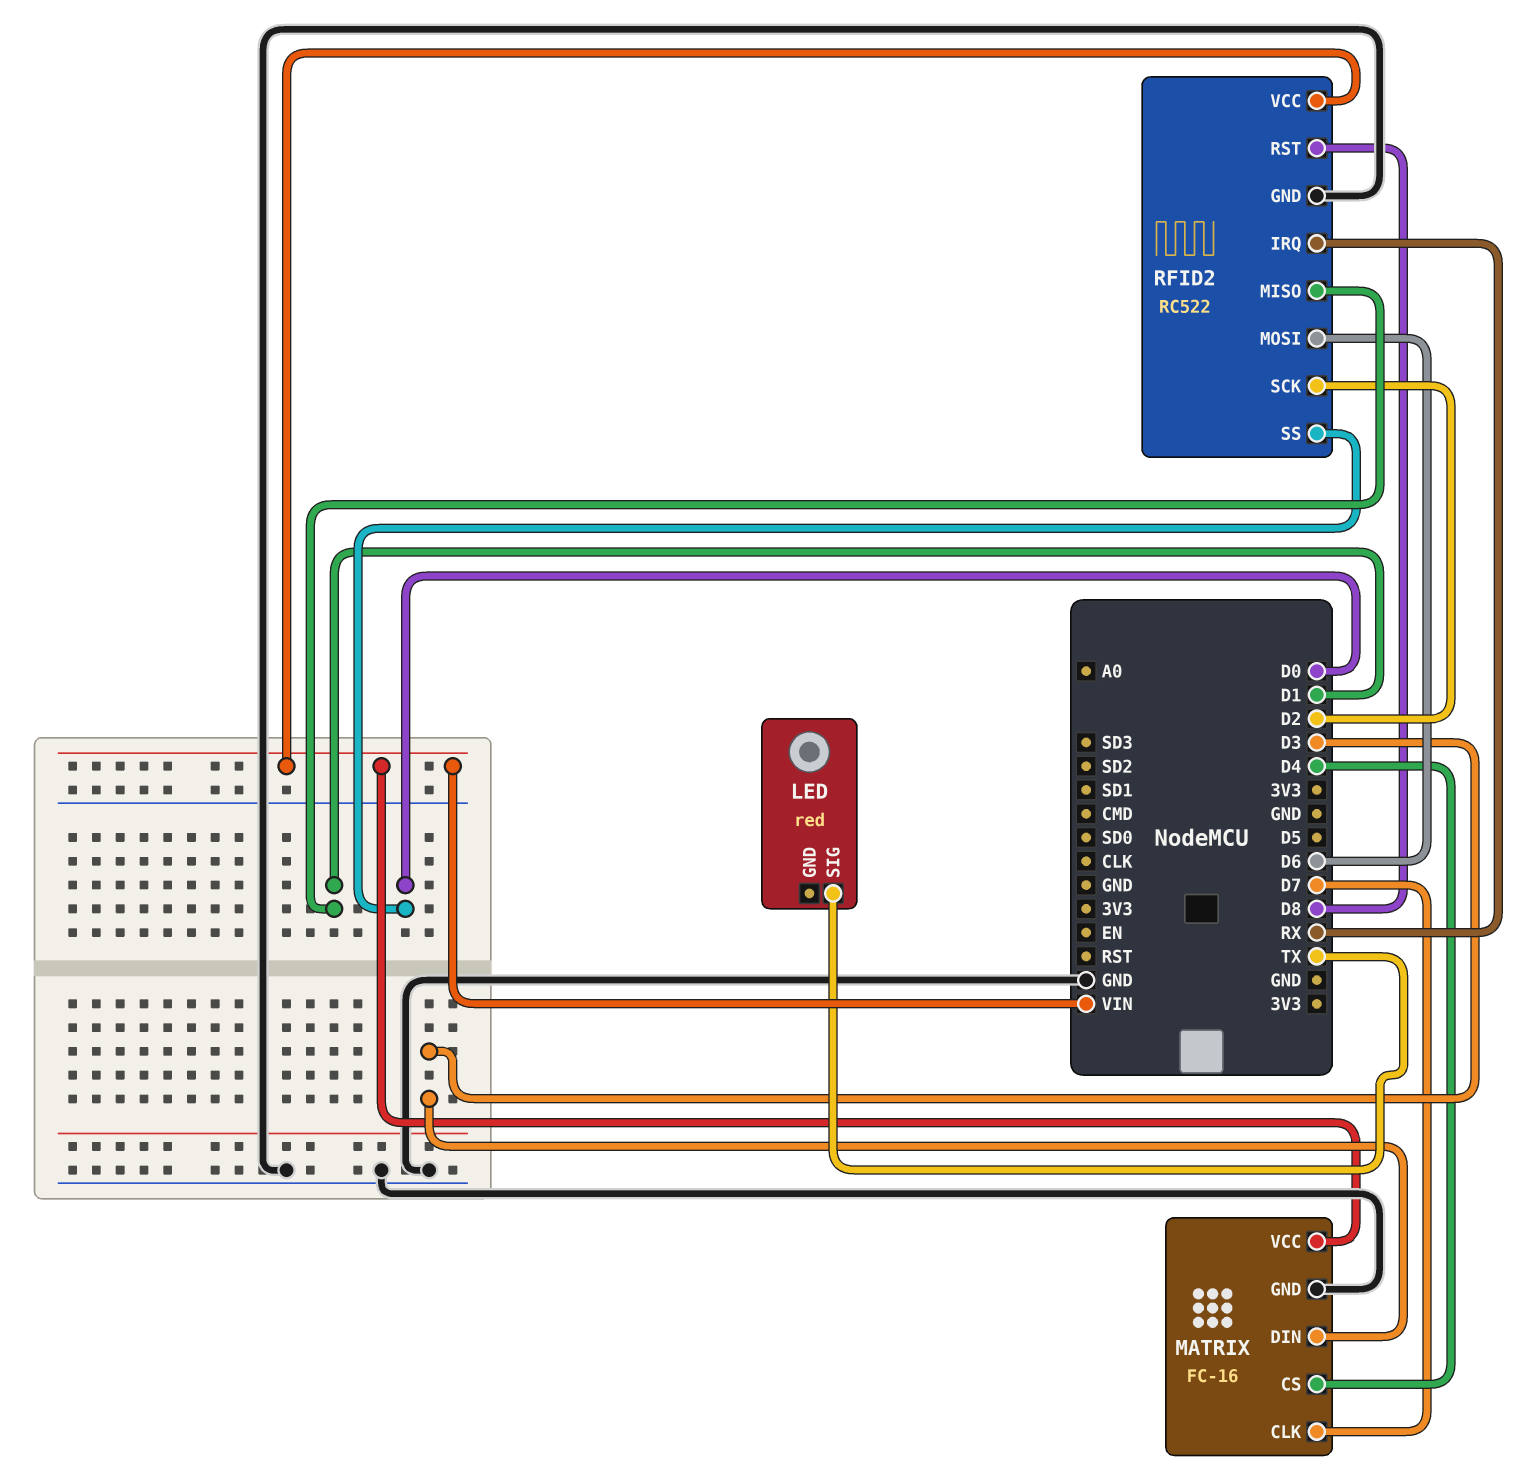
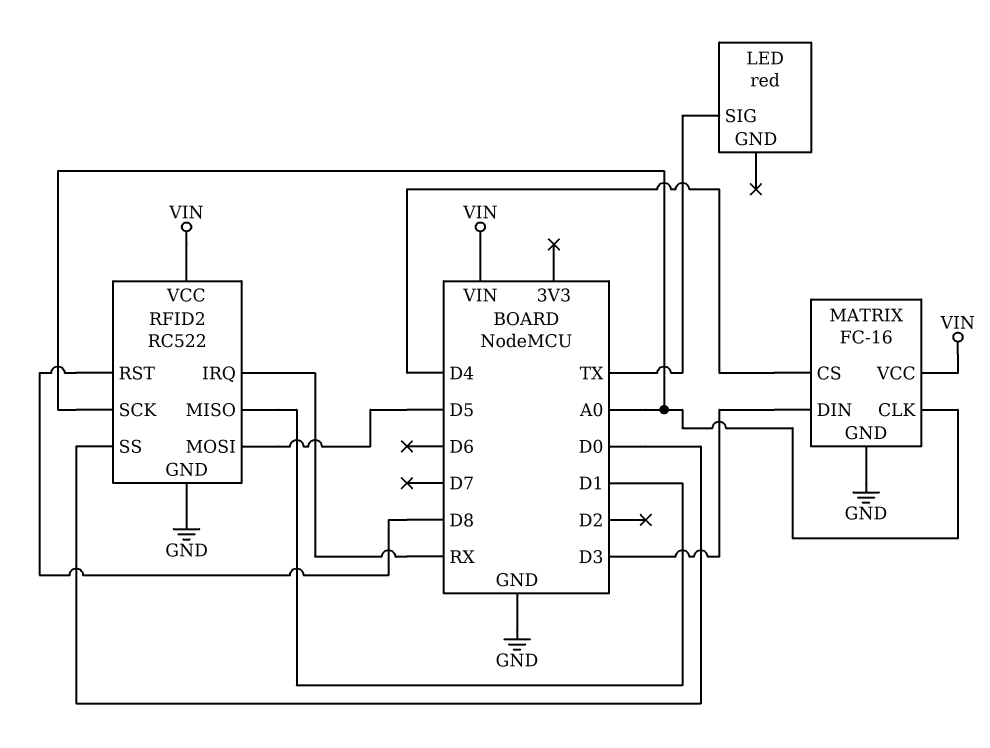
MATRIX pin CLK: D7 -> A0
RFID2 pin MOSI: D6 -> D5
RFID2 pin SCK: D2 -> A0

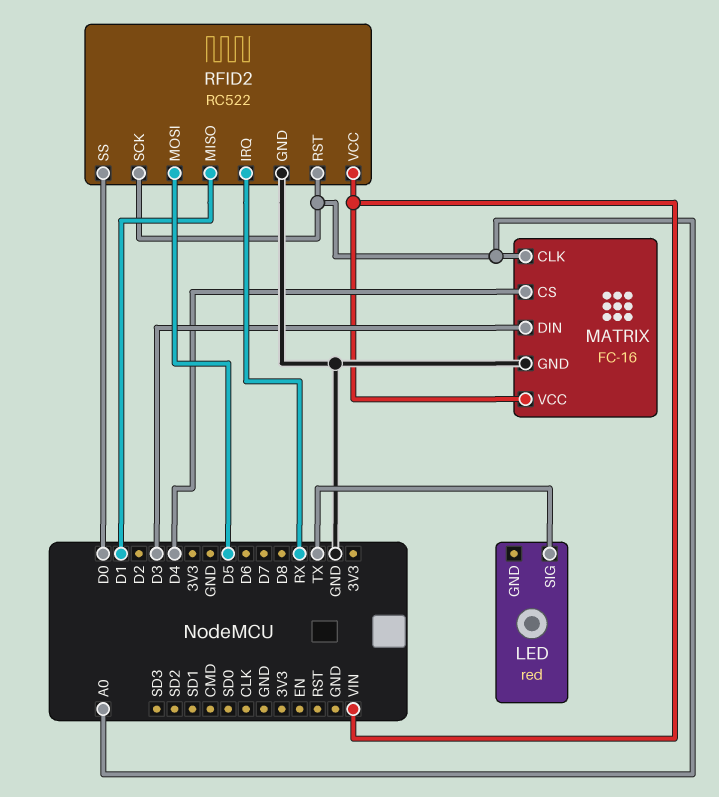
RFID2 pin RST: D8 -> A0

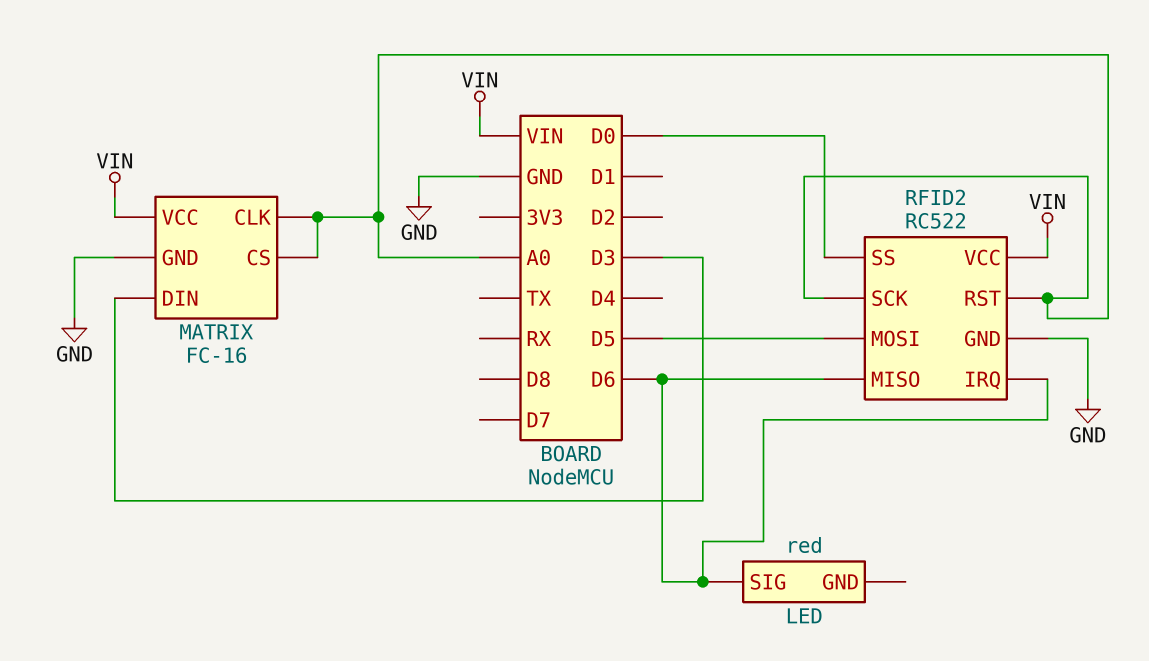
LED pin SIG: TX -> D6
MATRIX pin CS: D4 -> A0
RFID2 pin IRQ: RX -> D6
RFID2 pin MISO: D1 -> D6

